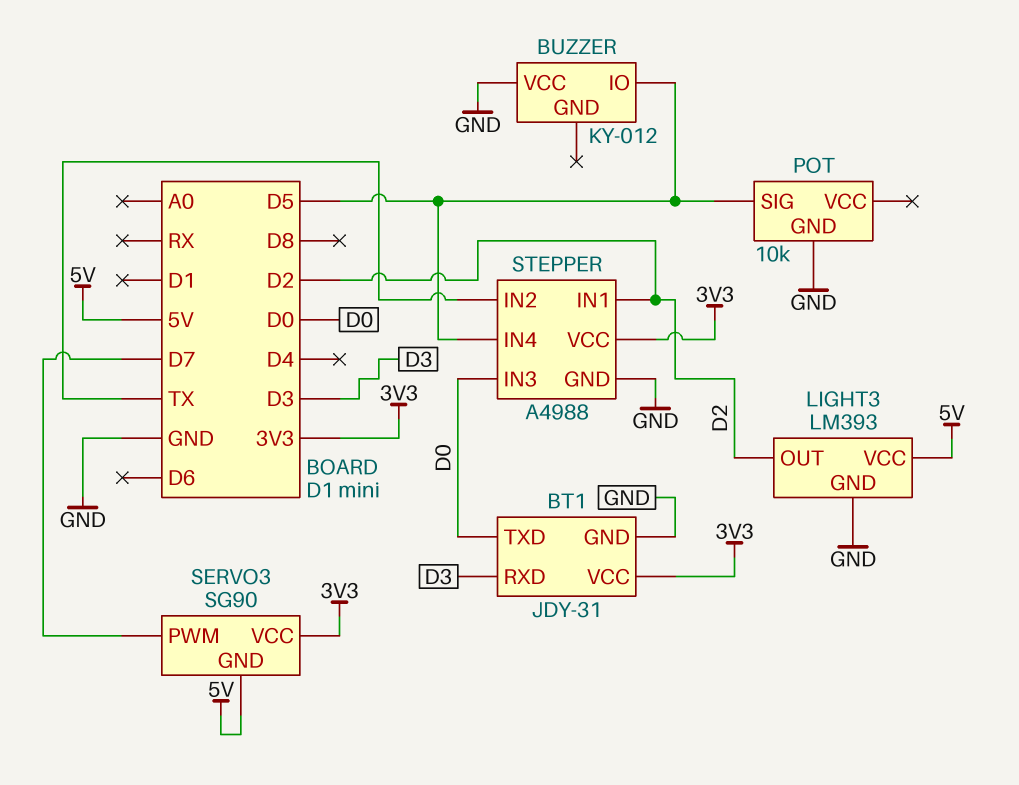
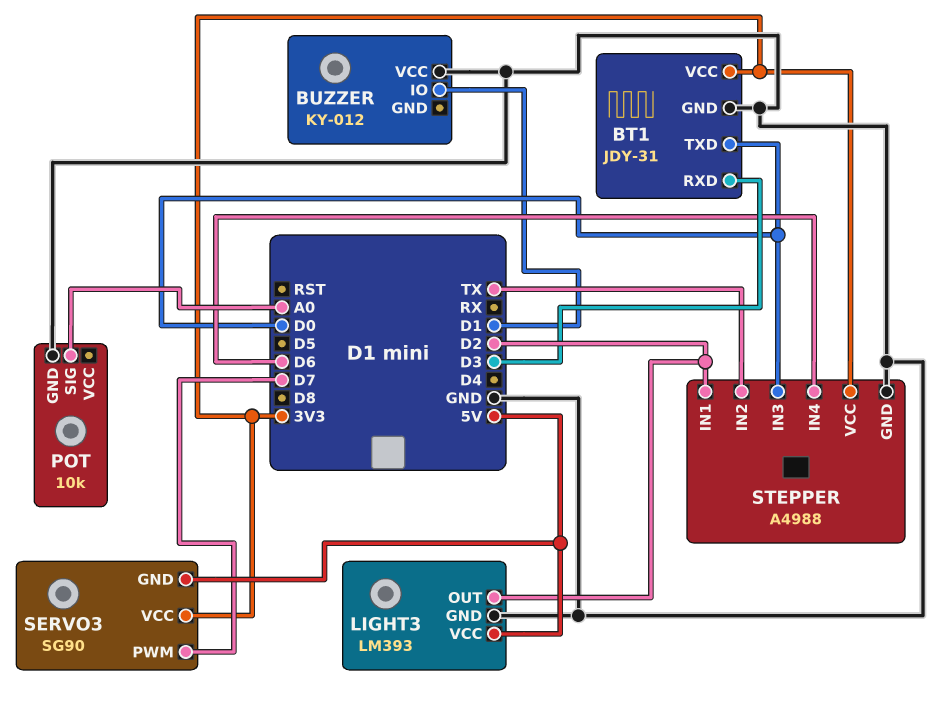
BUZZER pin IO: D5 -> D1
POT pin SIG: D5 -> A0
STEPPER pin IN4: D5 -> D6

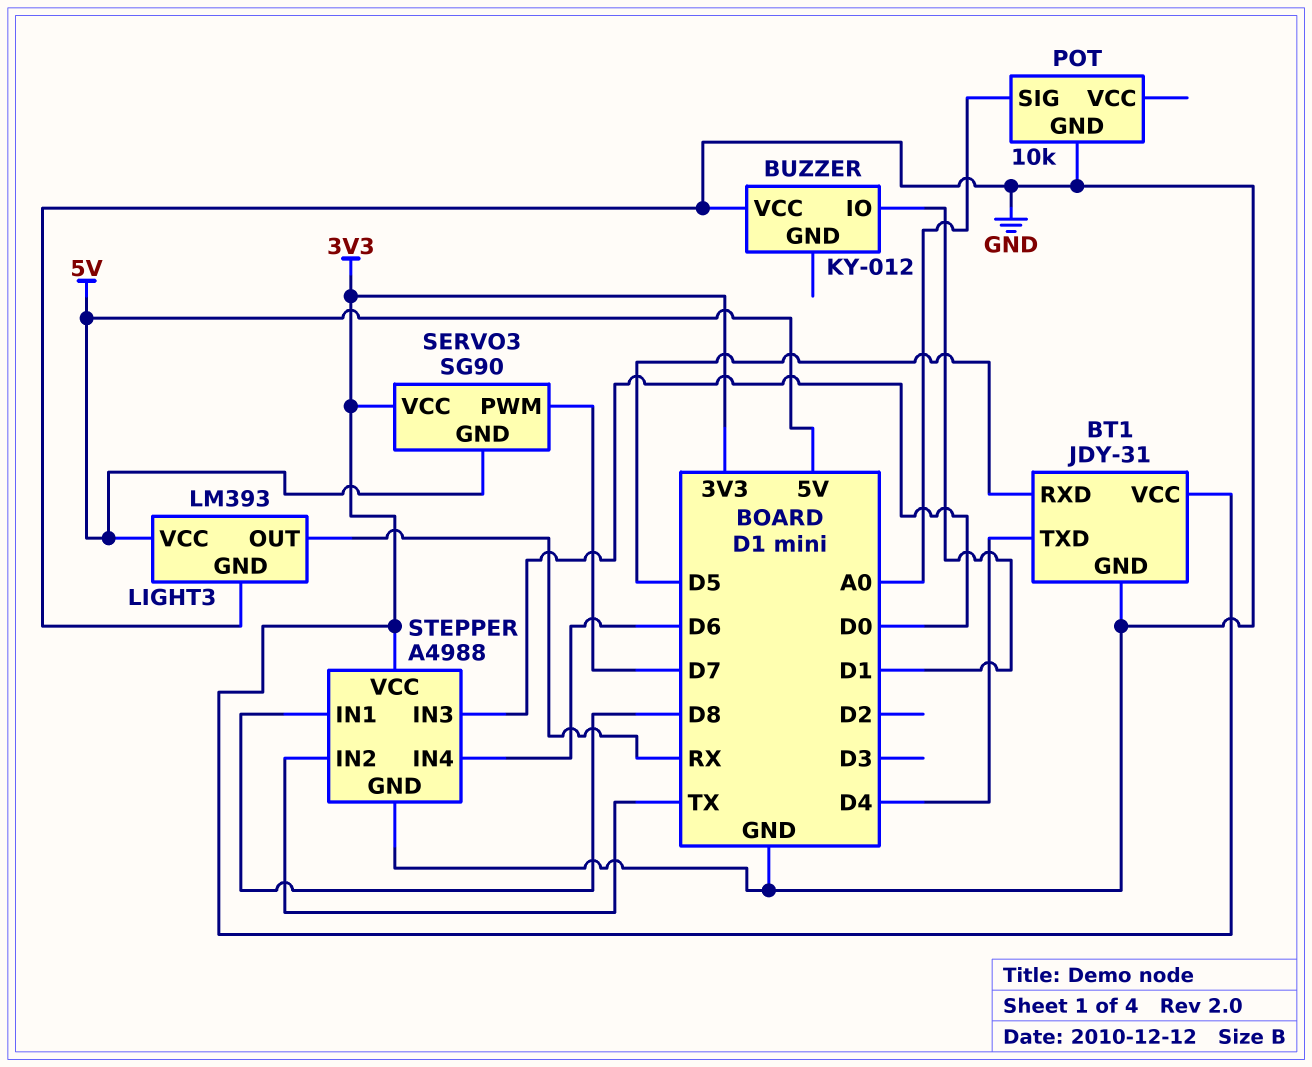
BT1 pin RXD: D3 -> D5
BT1 pin TXD: D0 -> D4
LIGHT3 pin OUT: D2 -> RX
STEPPER pin IN1: D2 -> D8

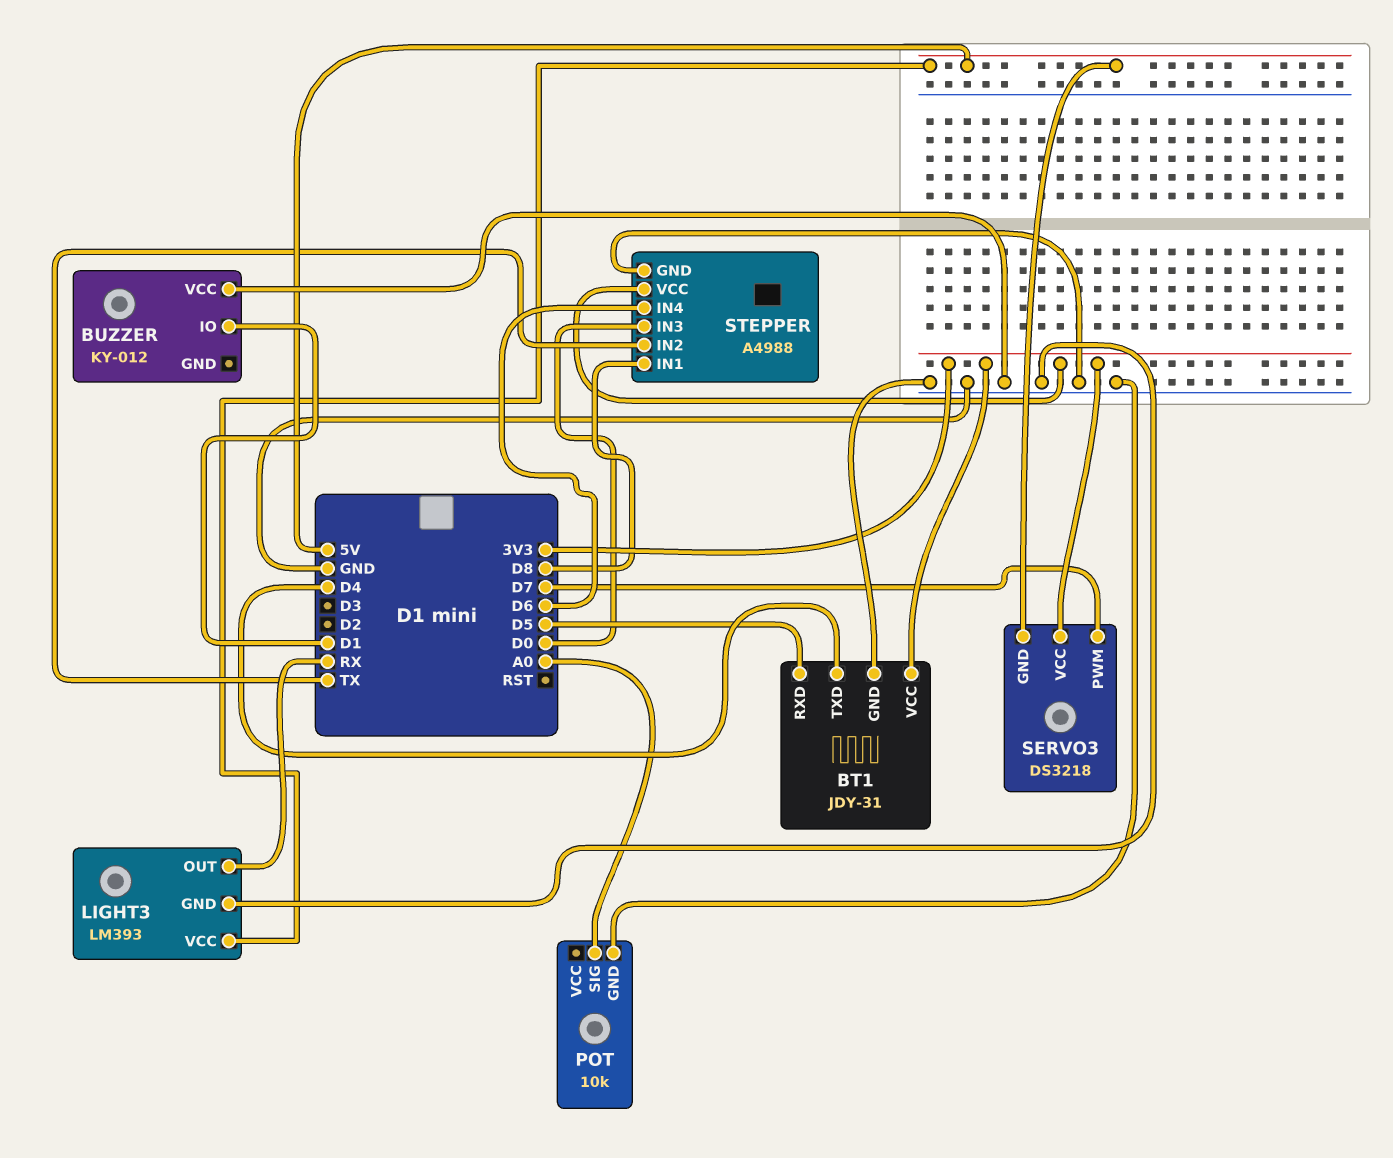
SERVO3: SG90 -> DS3218

